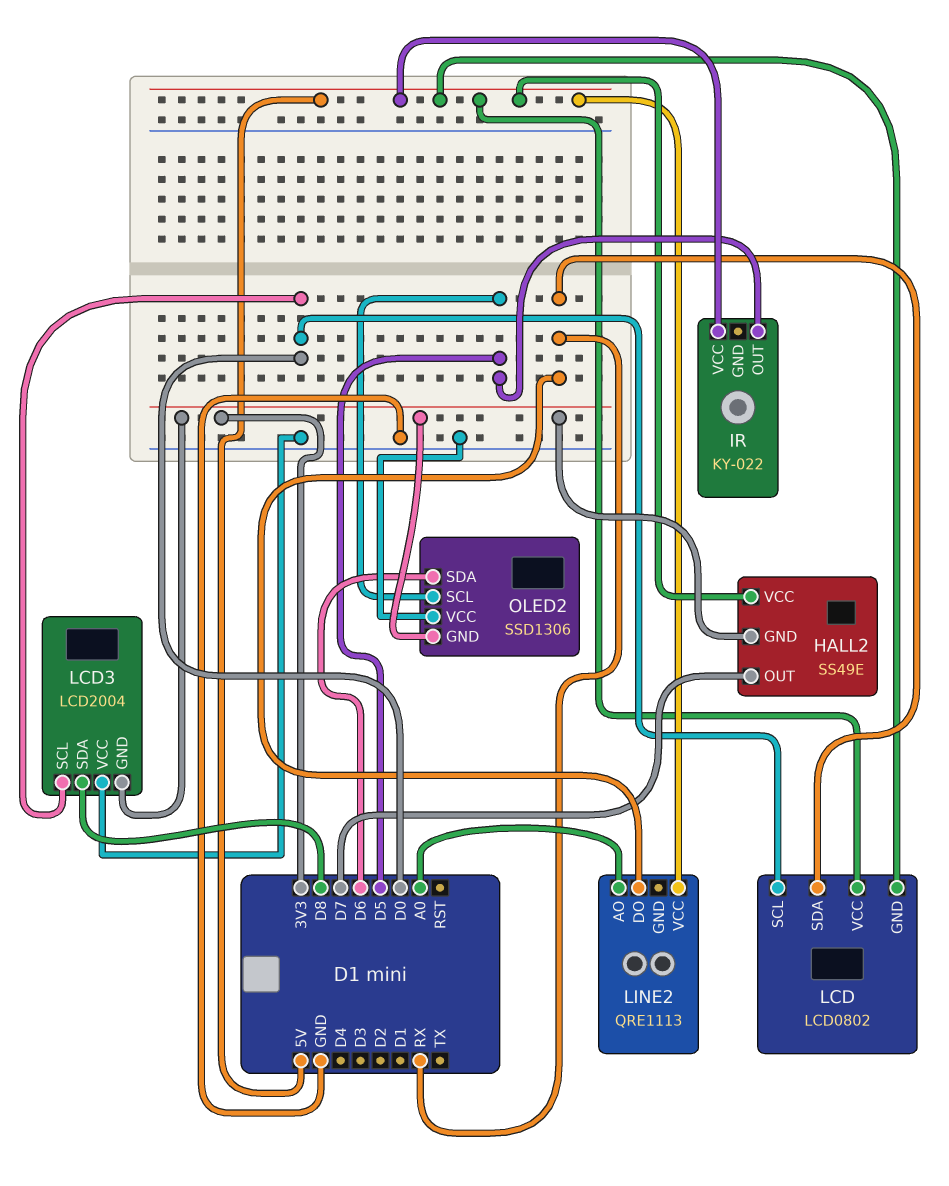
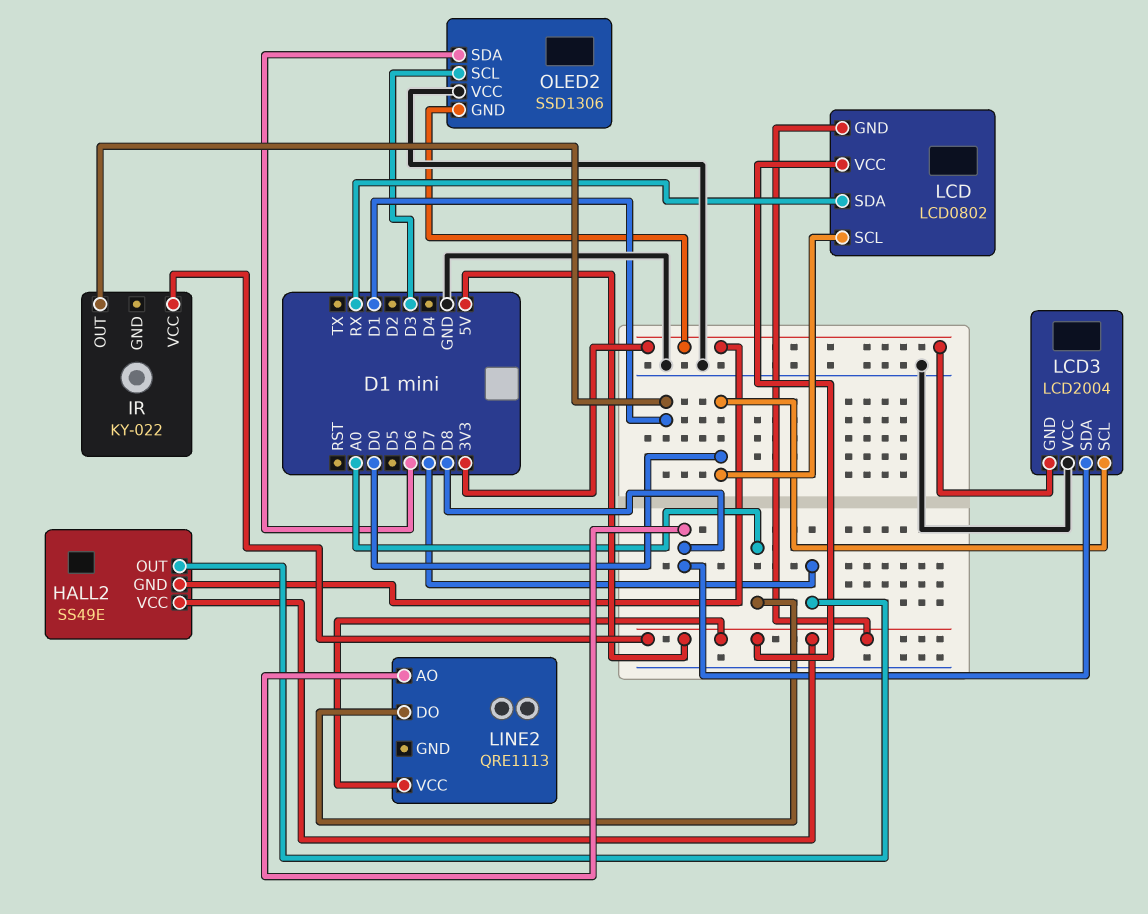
IR pin OUT: D5 -> D1
LINE2 pin AO: A0 -> D8
LINE2 pin DO: RX -> A0
OLED2 pin SCL: D5 -> D3

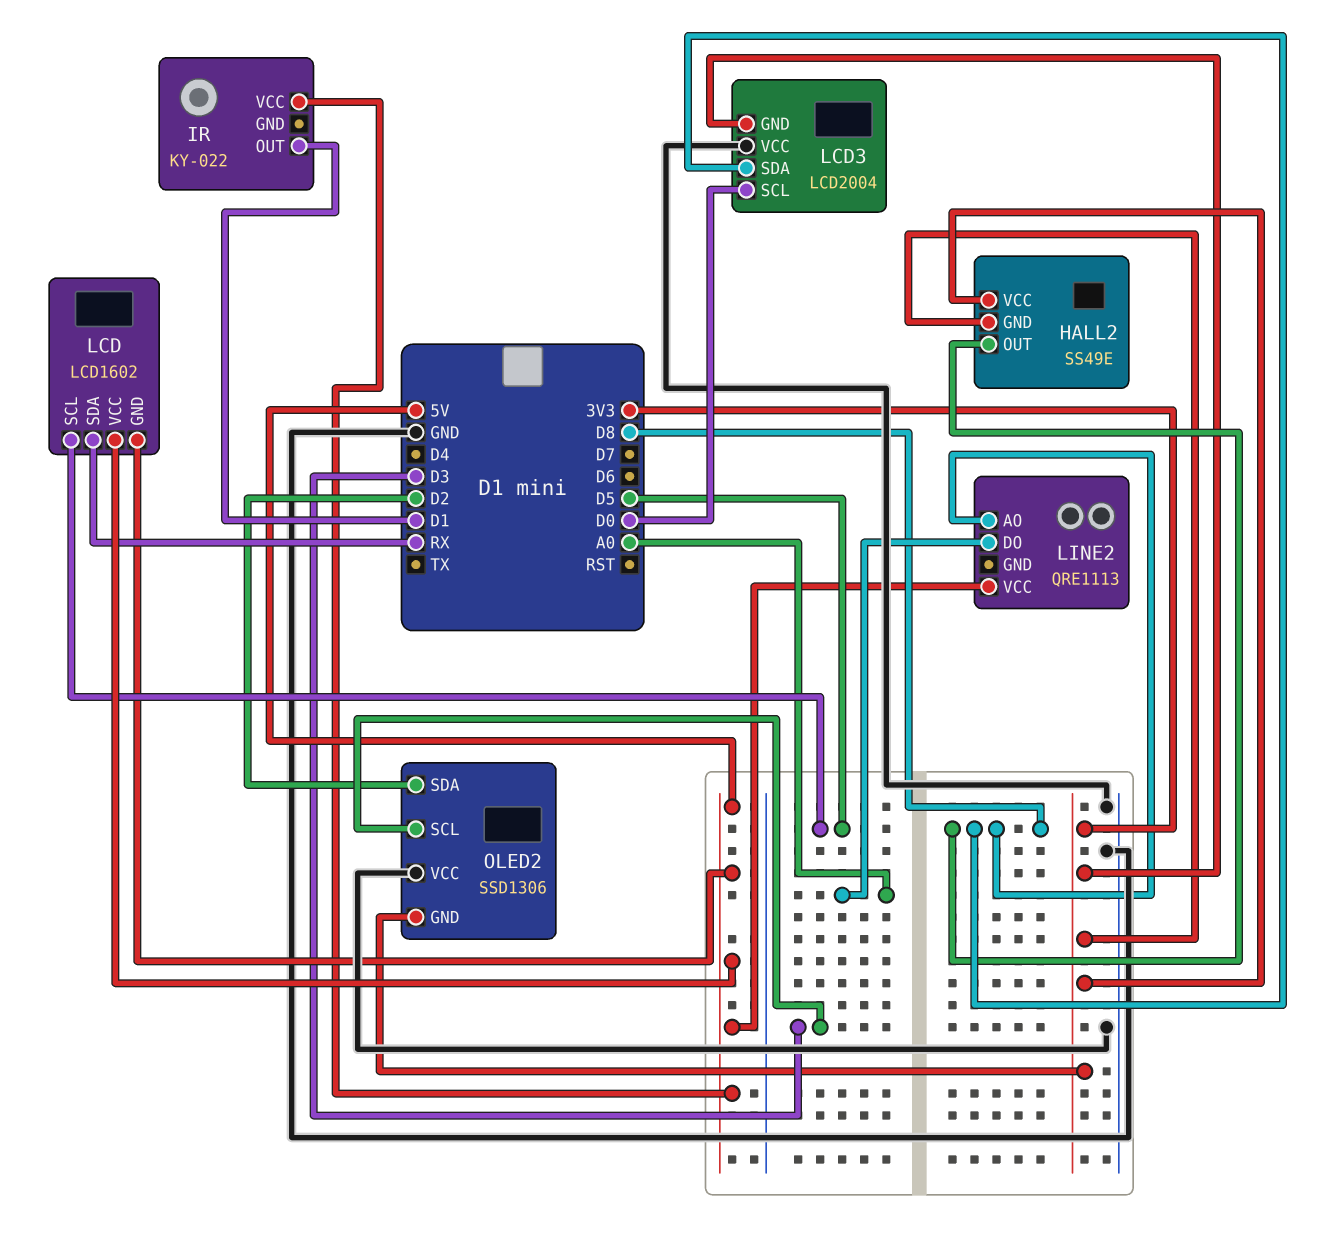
HALL2 pin OUT: D7 -> D8
HALL2 pin VCC: 5V -> 3V3
LCD: LCD0802 -> LCD1602
LCD pin SCL: D0 -> D5
OLED2 pin SDA: D6 -> D2

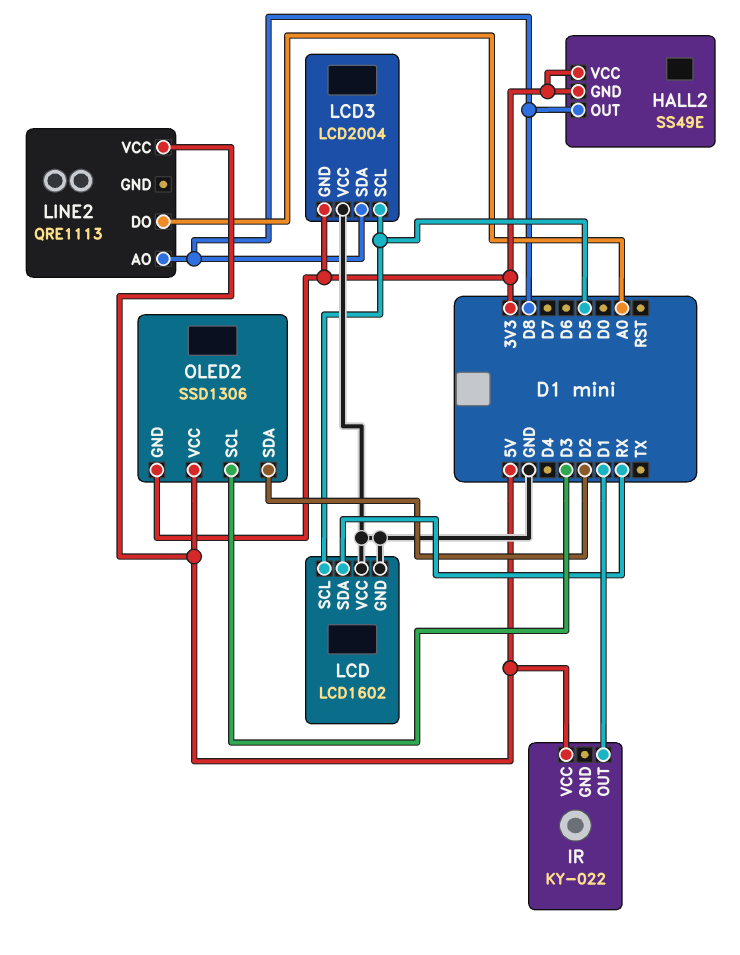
LCD pin GND: 5V -> GND
LCD pin VCC: 5V -> GND
LCD3 pin SCL: D0 -> D5
OLED2 pin VCC: GND -> 5V

